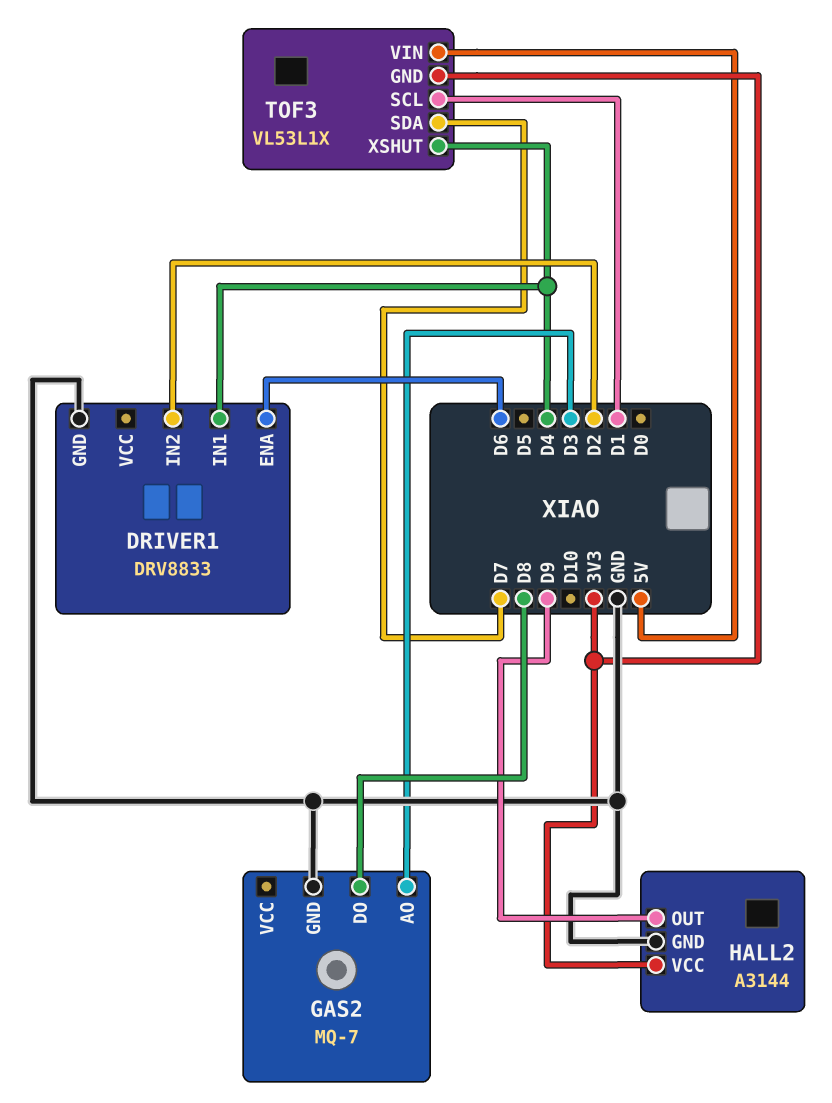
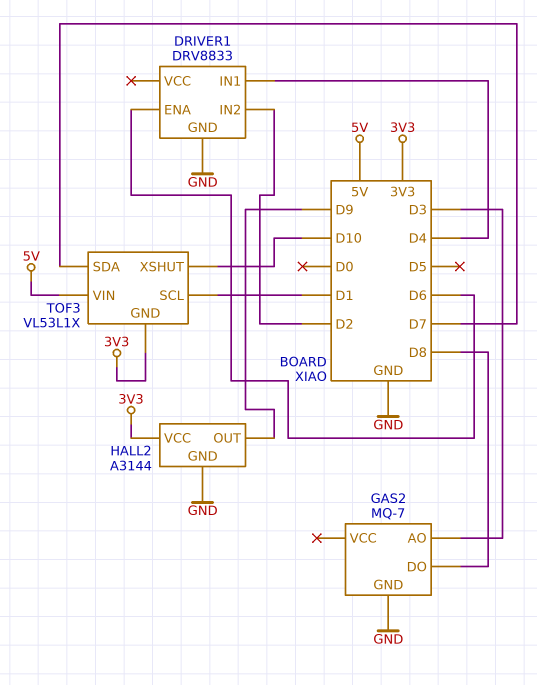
TOF3 pin XSHUT: D4 -> D10

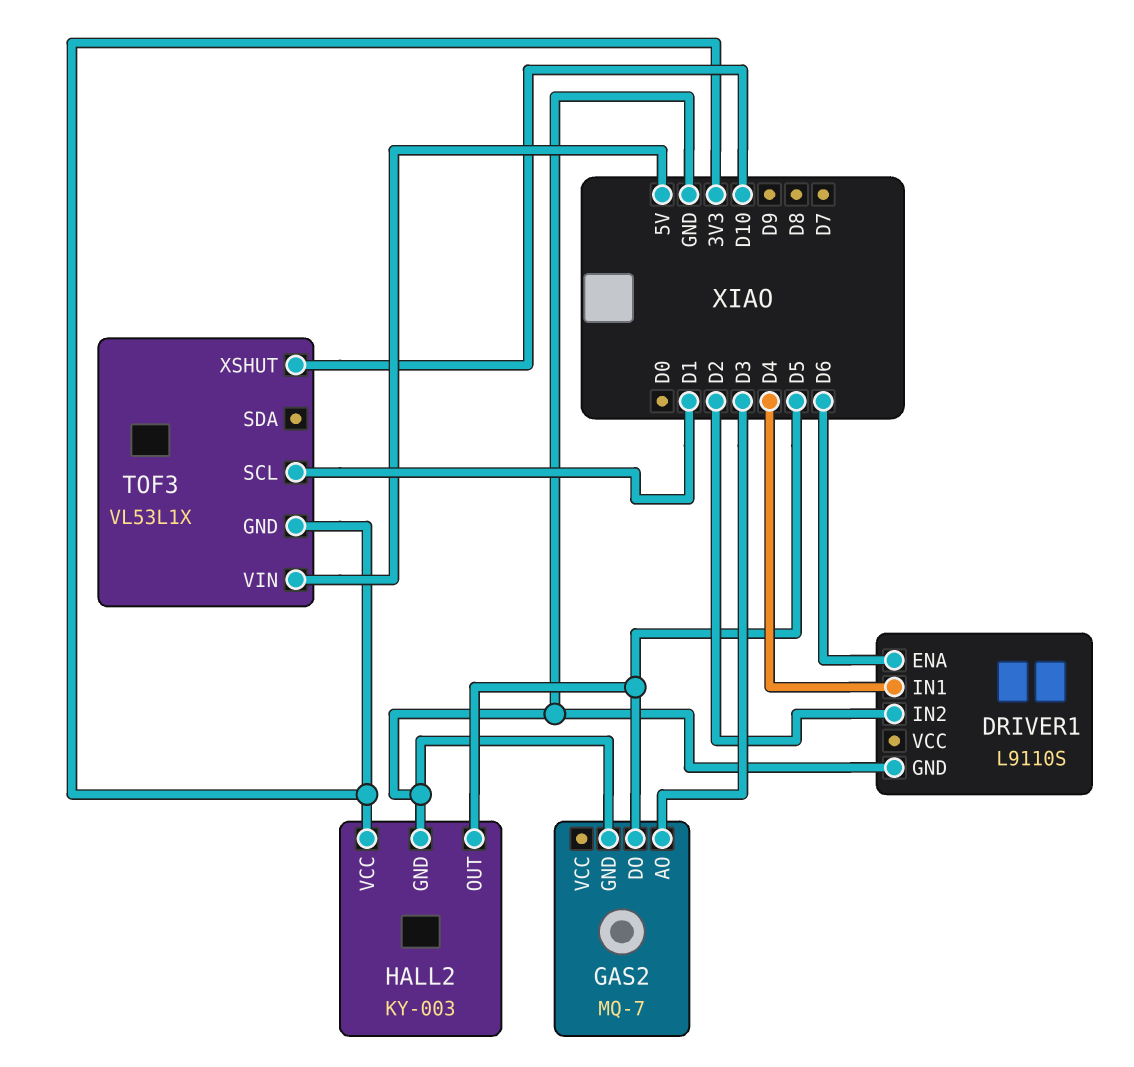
DRIVER1: DRV8833 -> L9110S
GAS2 pin DO: D8 -> D5
HALL2: A3144 -> KY-003
HALL2 pin OUT: D9 -> D5
TOF3 pin SDA: D7 -> none

